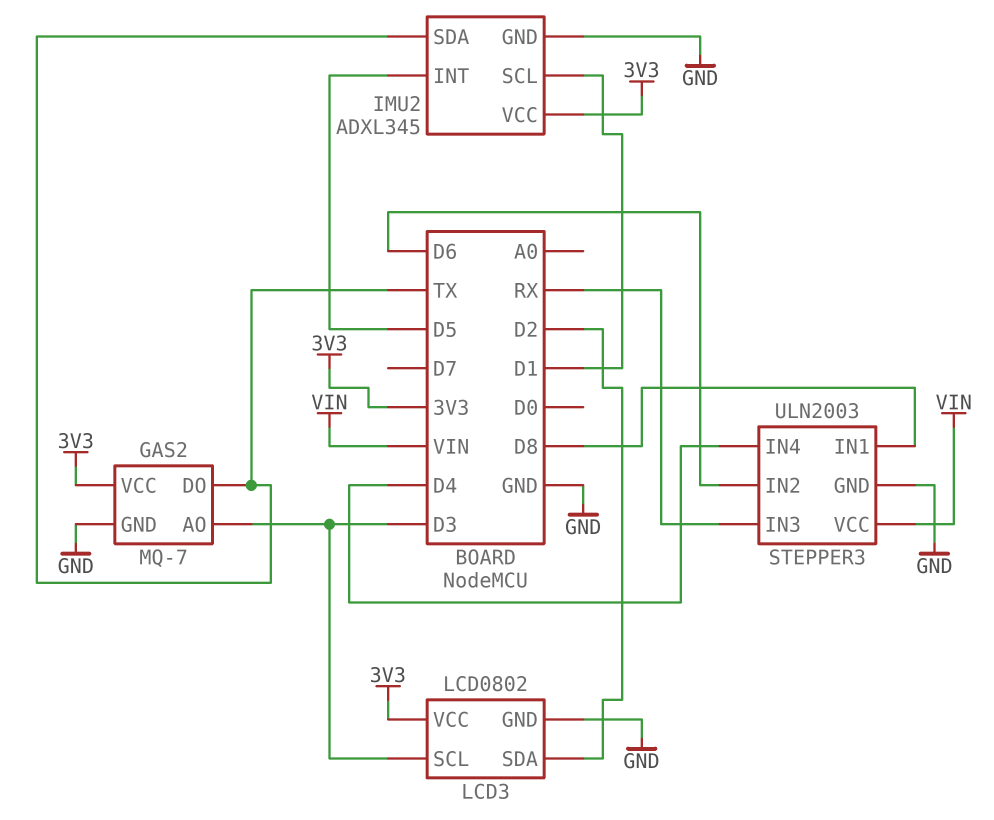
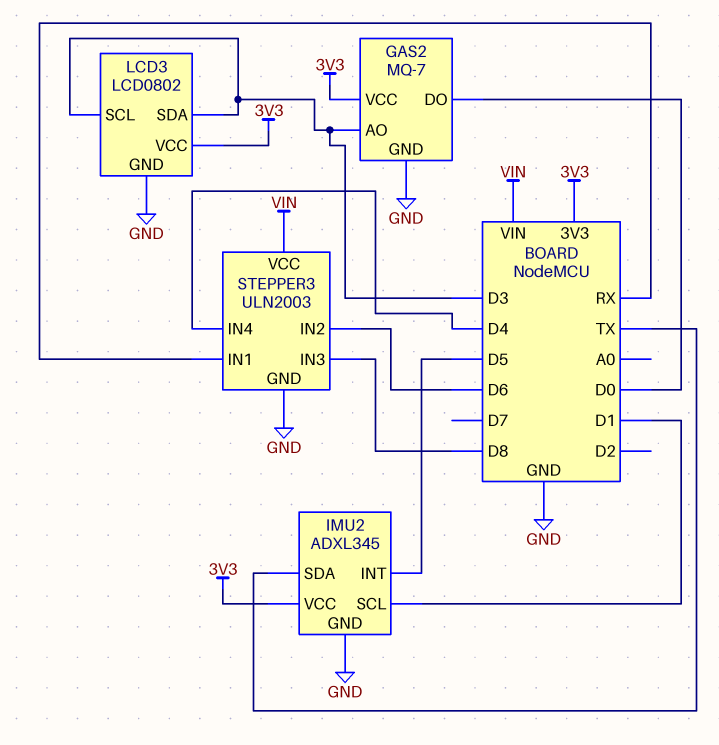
GAS2 pin DO: TX -> D0
LCD3 pin SDA: D2 -> D3
STEPPER3 pin IN1: D8 -> RX
STEPPER3 pin IN3: RX -> D8

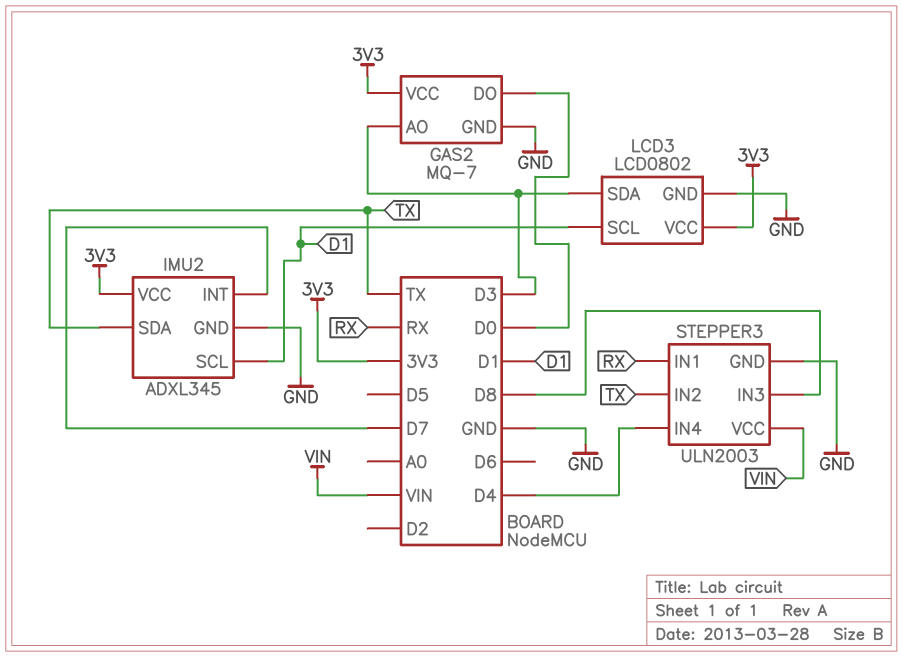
IMU2 pin INT: D5 -> D7
LCD3 pin SCL: D3 -> D1
STEPPER3 pin IN2: D6 -> TX

